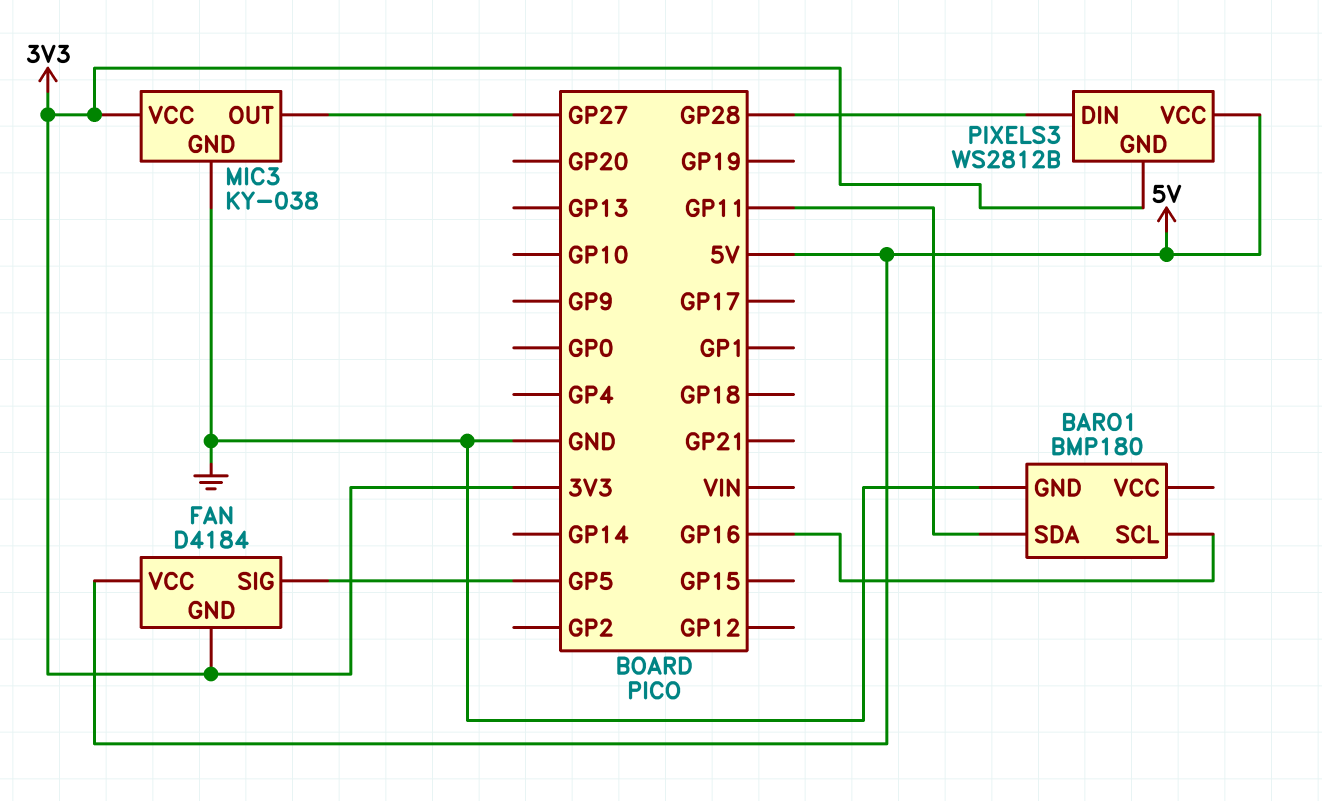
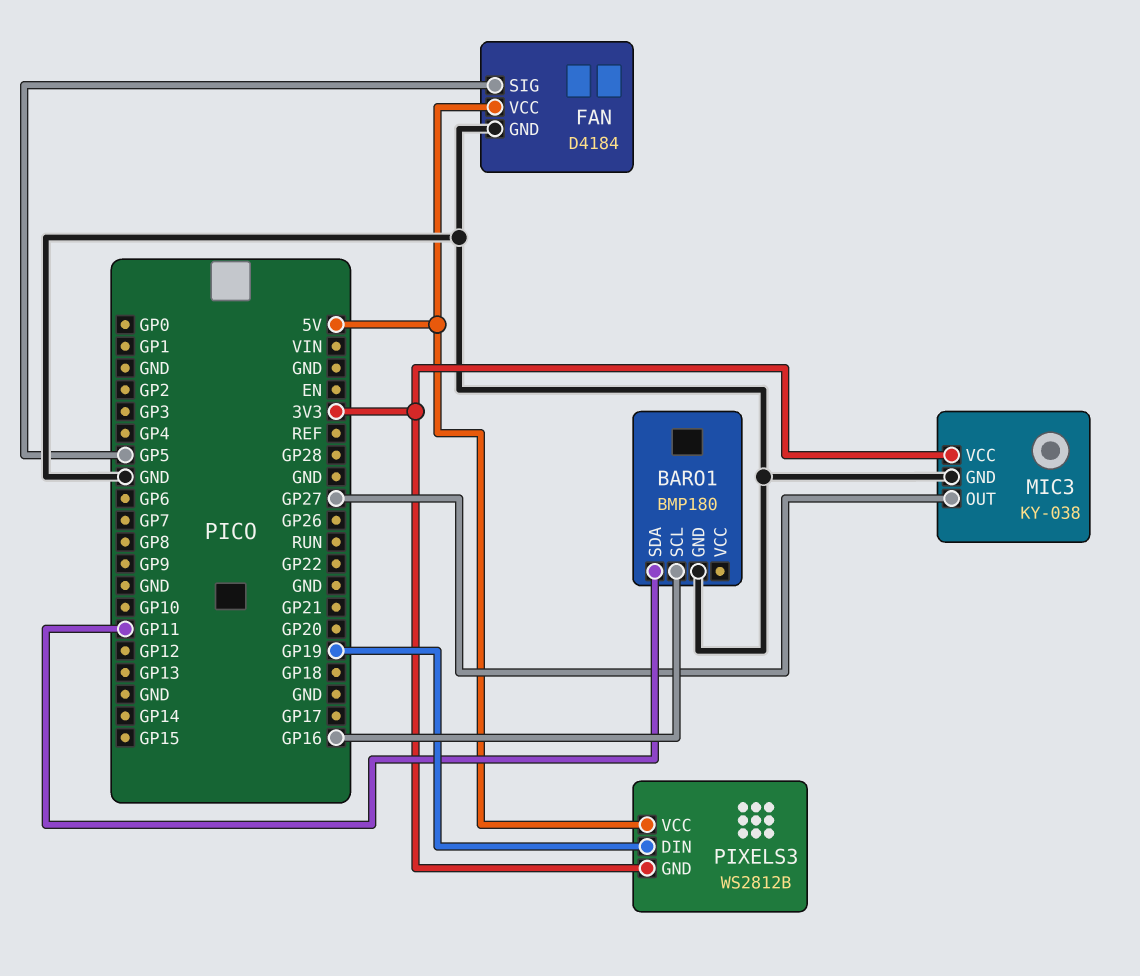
FAN pin GND: 3V3 -> GND
PIXELS3 pin DIN: GP28 -> GP19

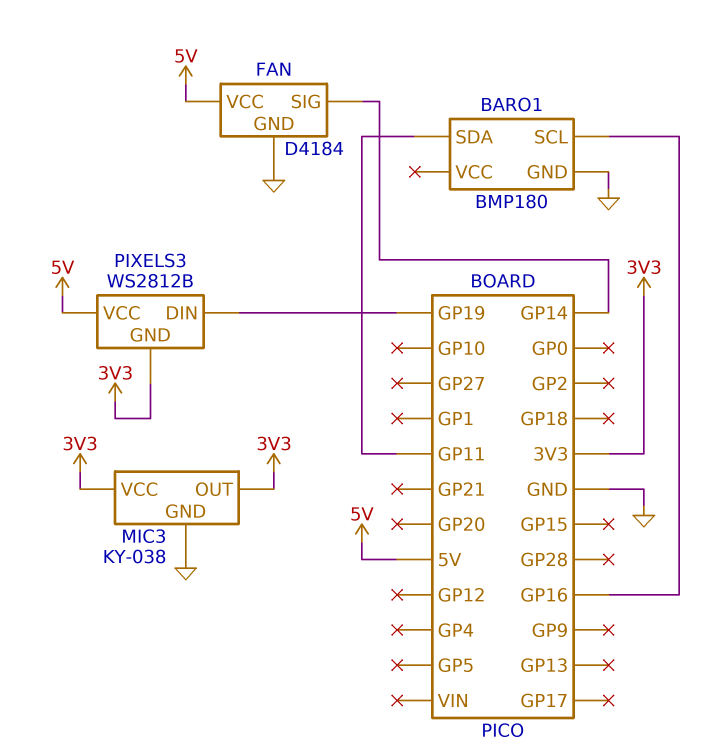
FAN pin SIG: GP5 -> GP14
MIC3 pin OUT: GP27 -> 3V3

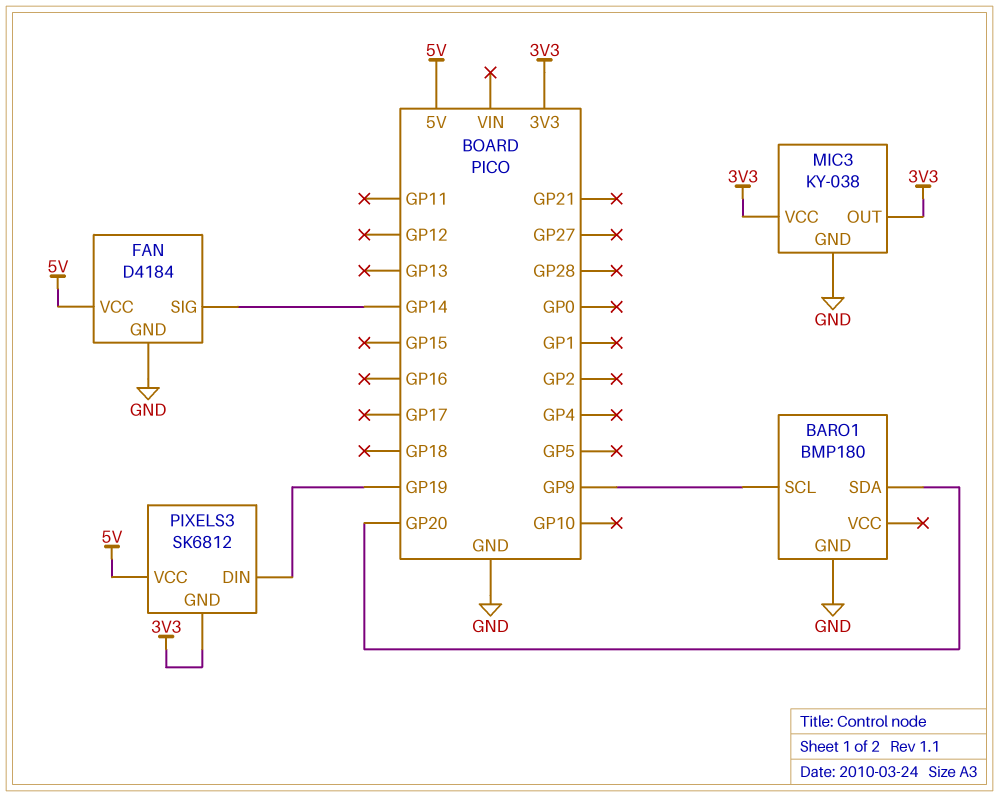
BARO1 pin SCL: GP16 -> GP9
BARO1 pin SDA: GP11 -> GP20
PIXELS3: WS2812B -> SK6812

